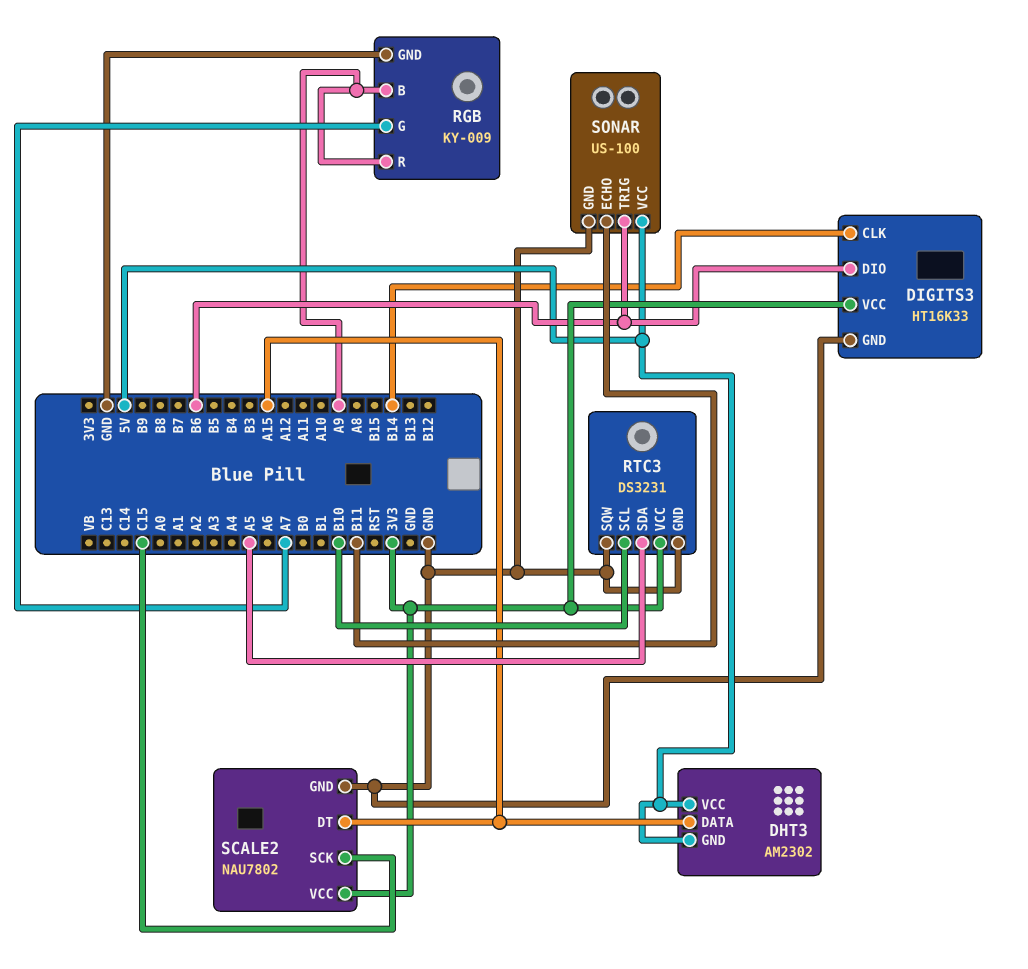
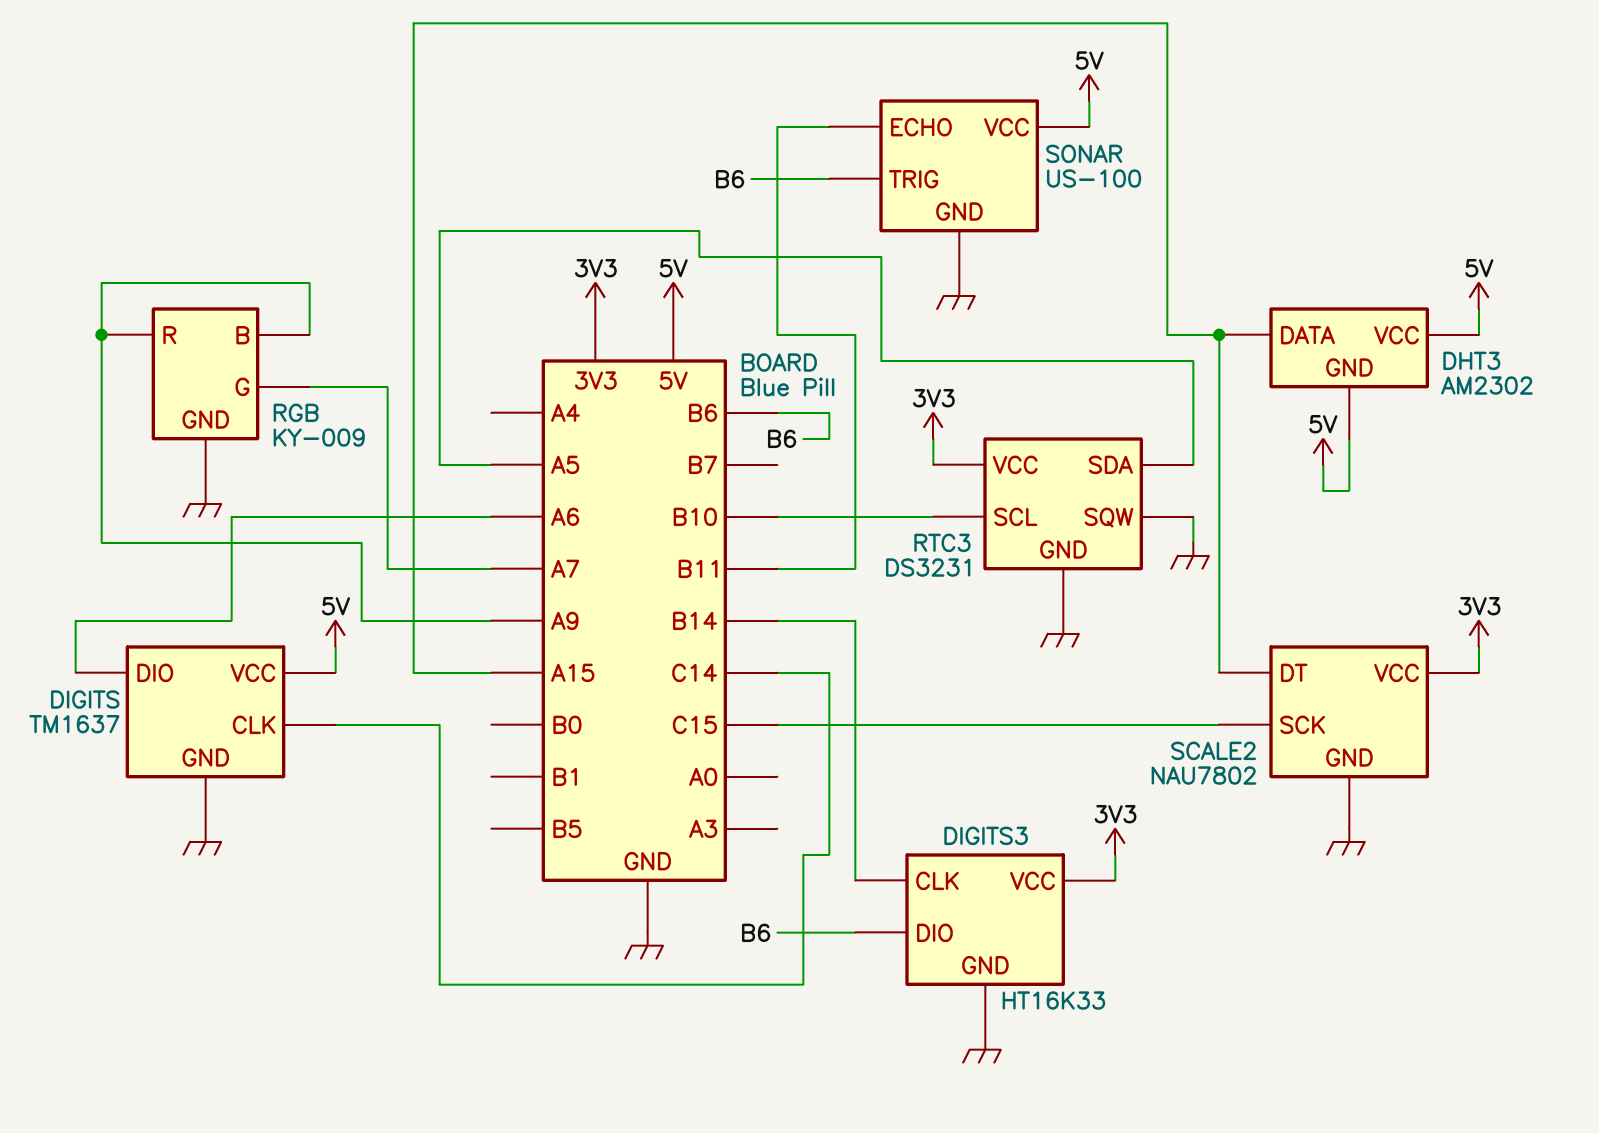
DIGITS: none -> TM1637
DIGITS pin CLK: none -> C14
DIGITS pin DIO: none -> A6
DIGITS pin GND: none -> GND
DIGITS pin VCC: none -> 5V

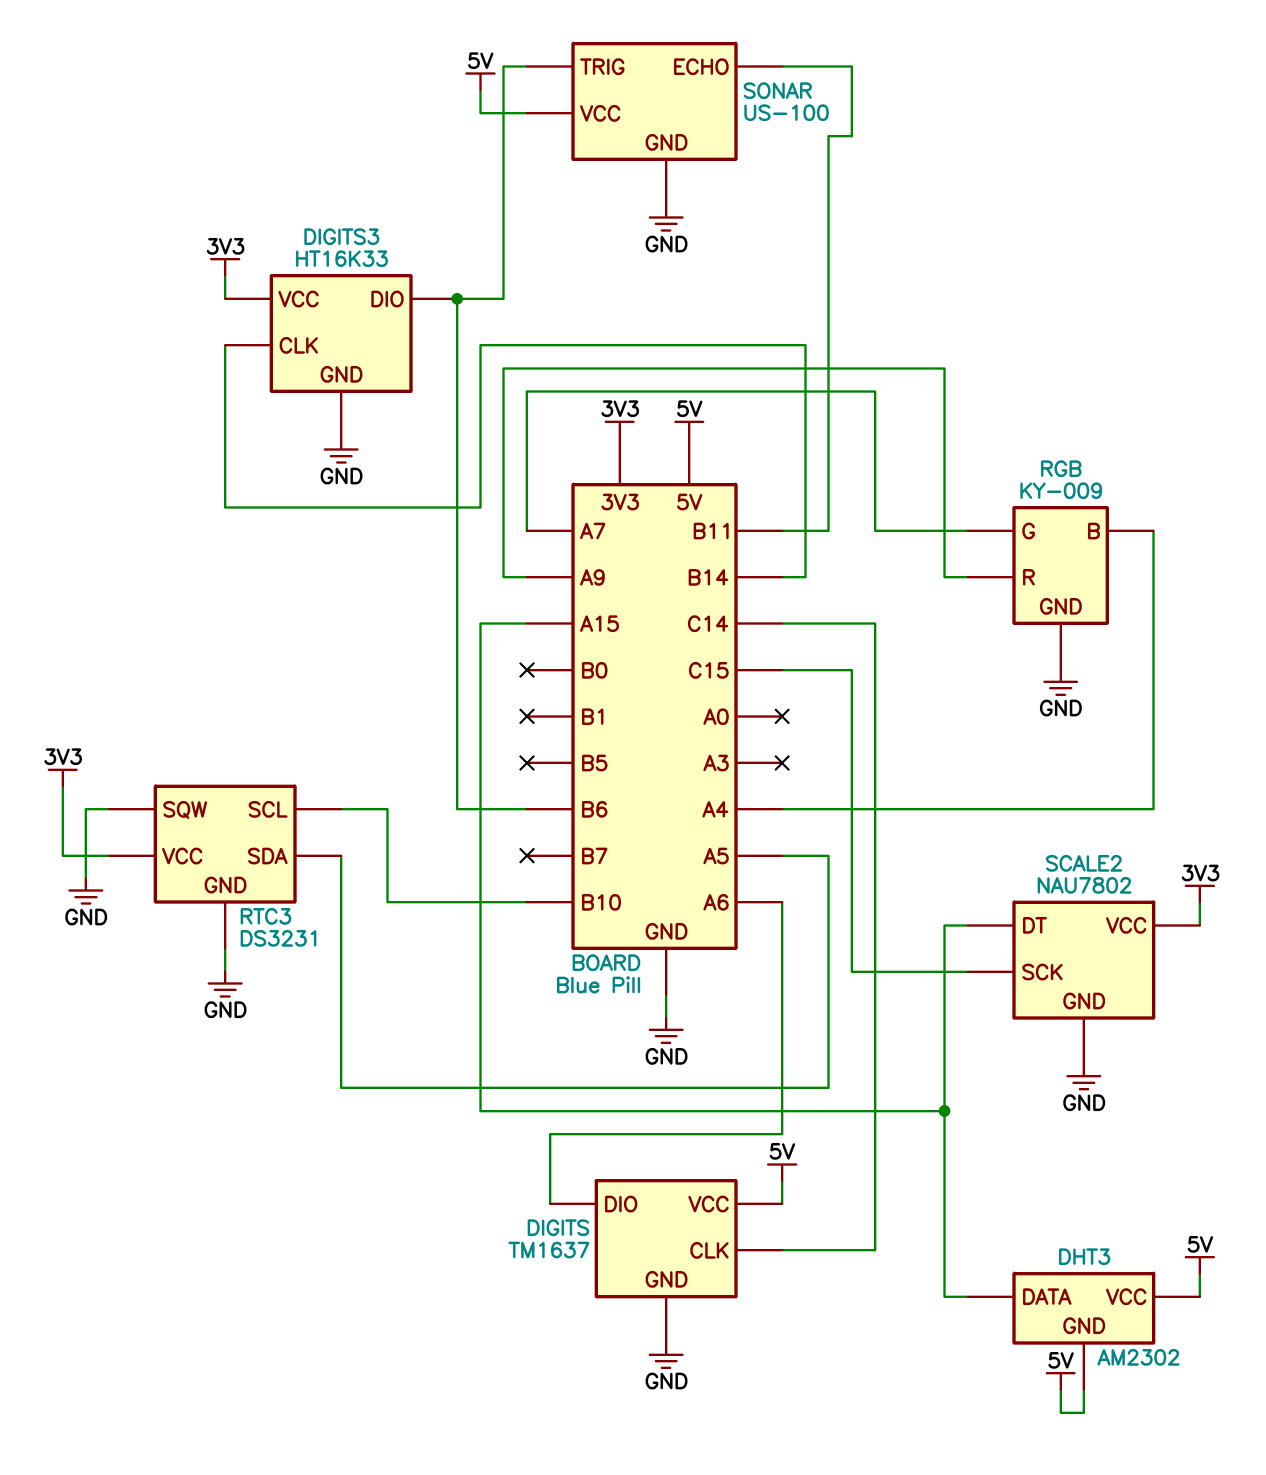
RGB pin B: A9 -> A4

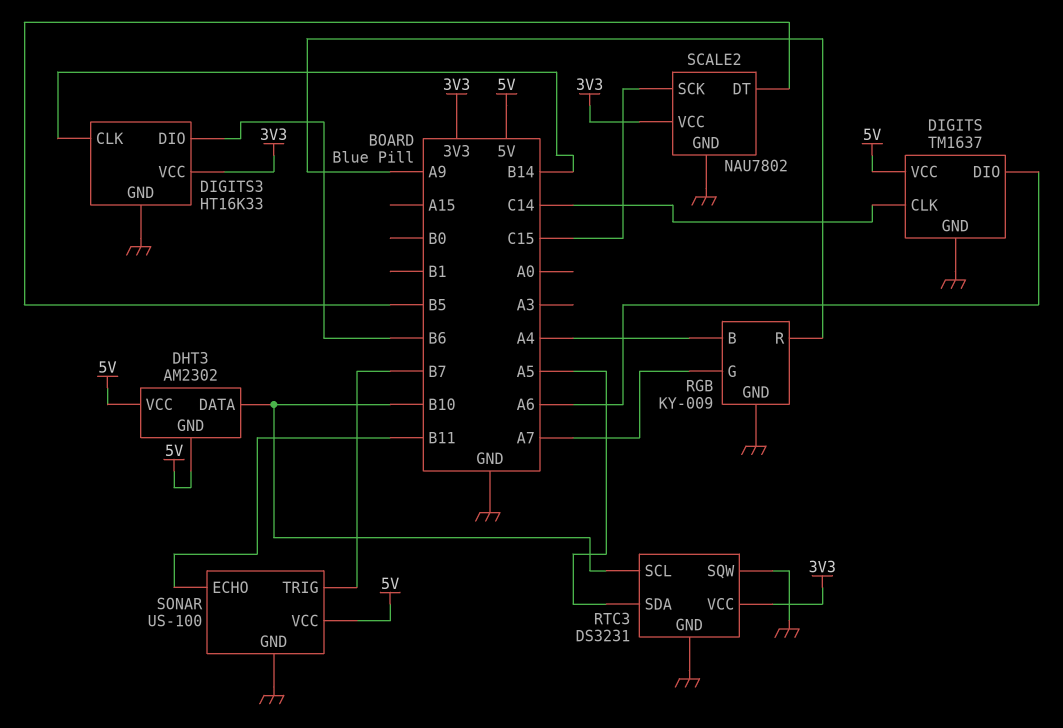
DHT3 pin DATA: A15 -> B10
SCALE2 pin DT: A15 -> B5
SONAR pin TRIG: B6 -> B7

